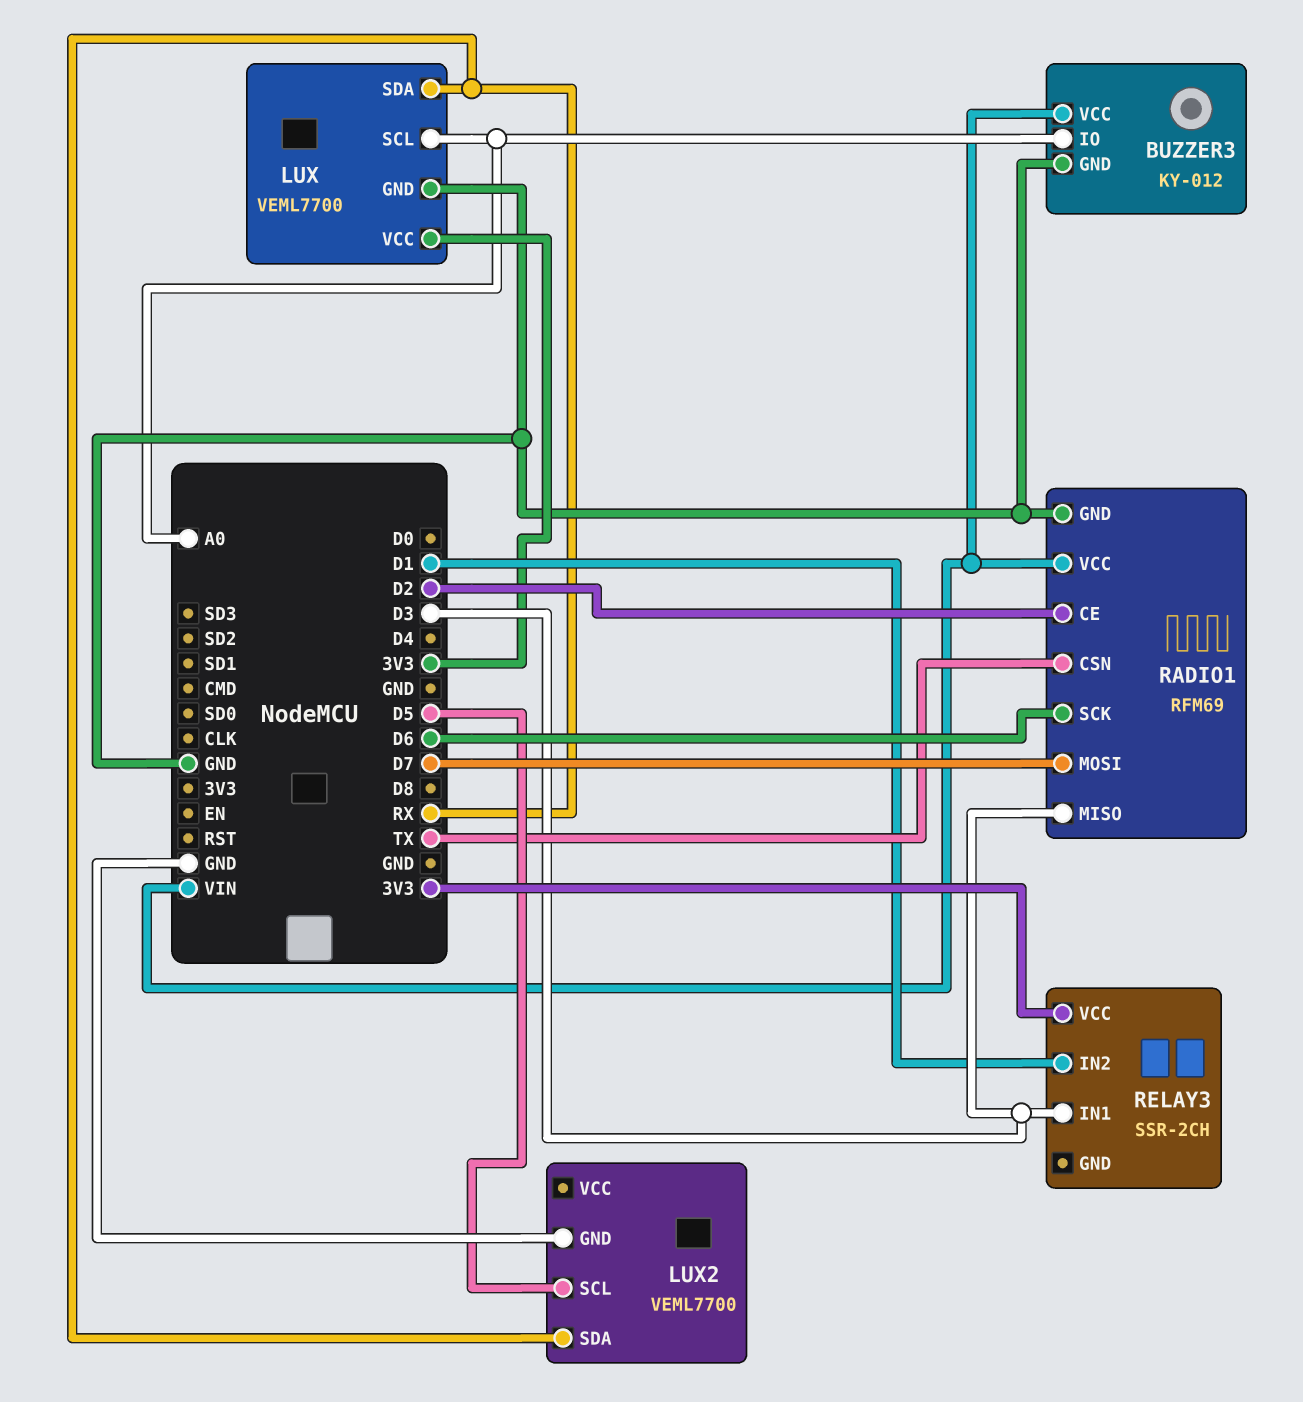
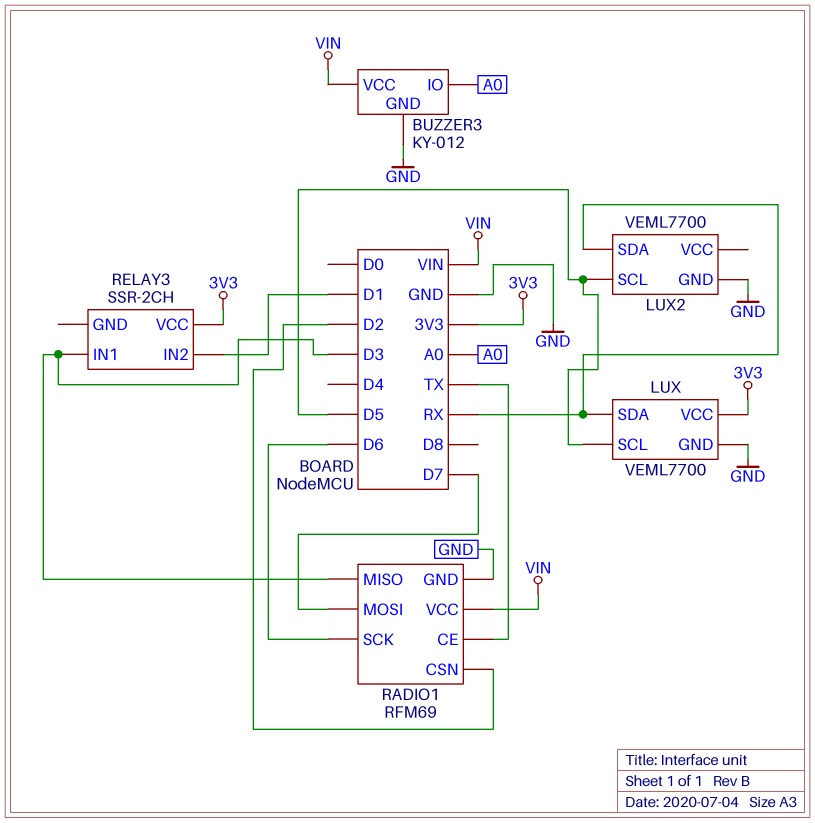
LUX pin SCL: A0 -> D5
RADIO1 pin CE: D2 -> TX
RADIO1 pin CSN: TX -> D2

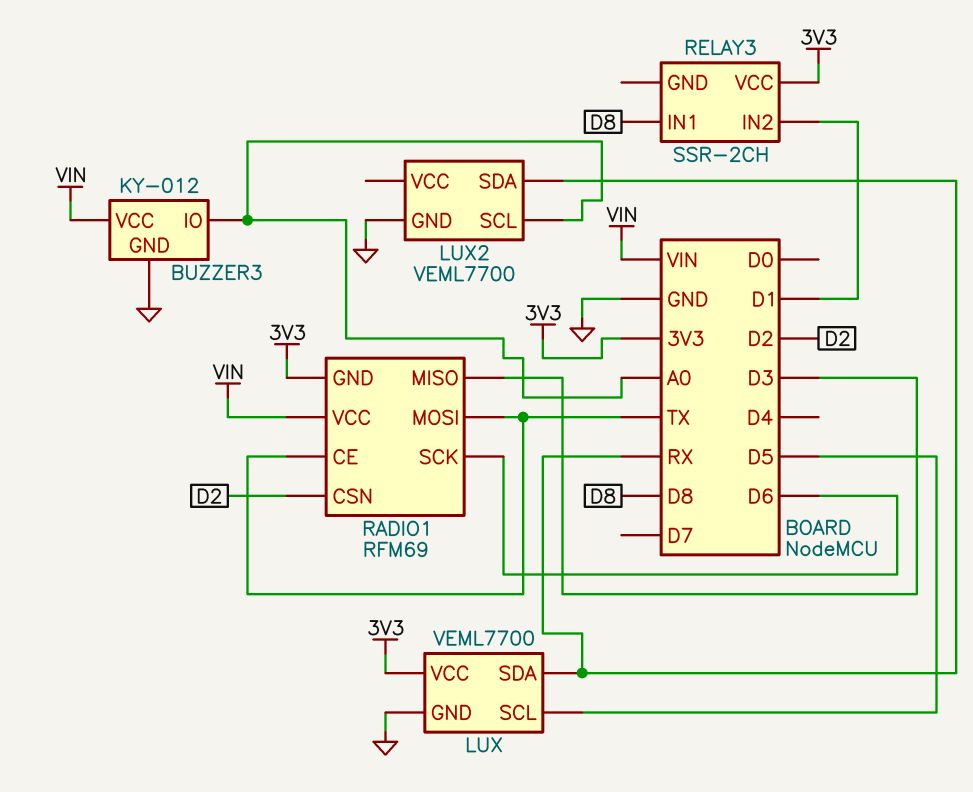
LUX2 pin SCL: D5 -> A0
RADIO1 pin GND: GND -> 3V3
RADIO1 pin MOSI: D7 -> TX
RELAY3 pin IN1: D3 -> D8

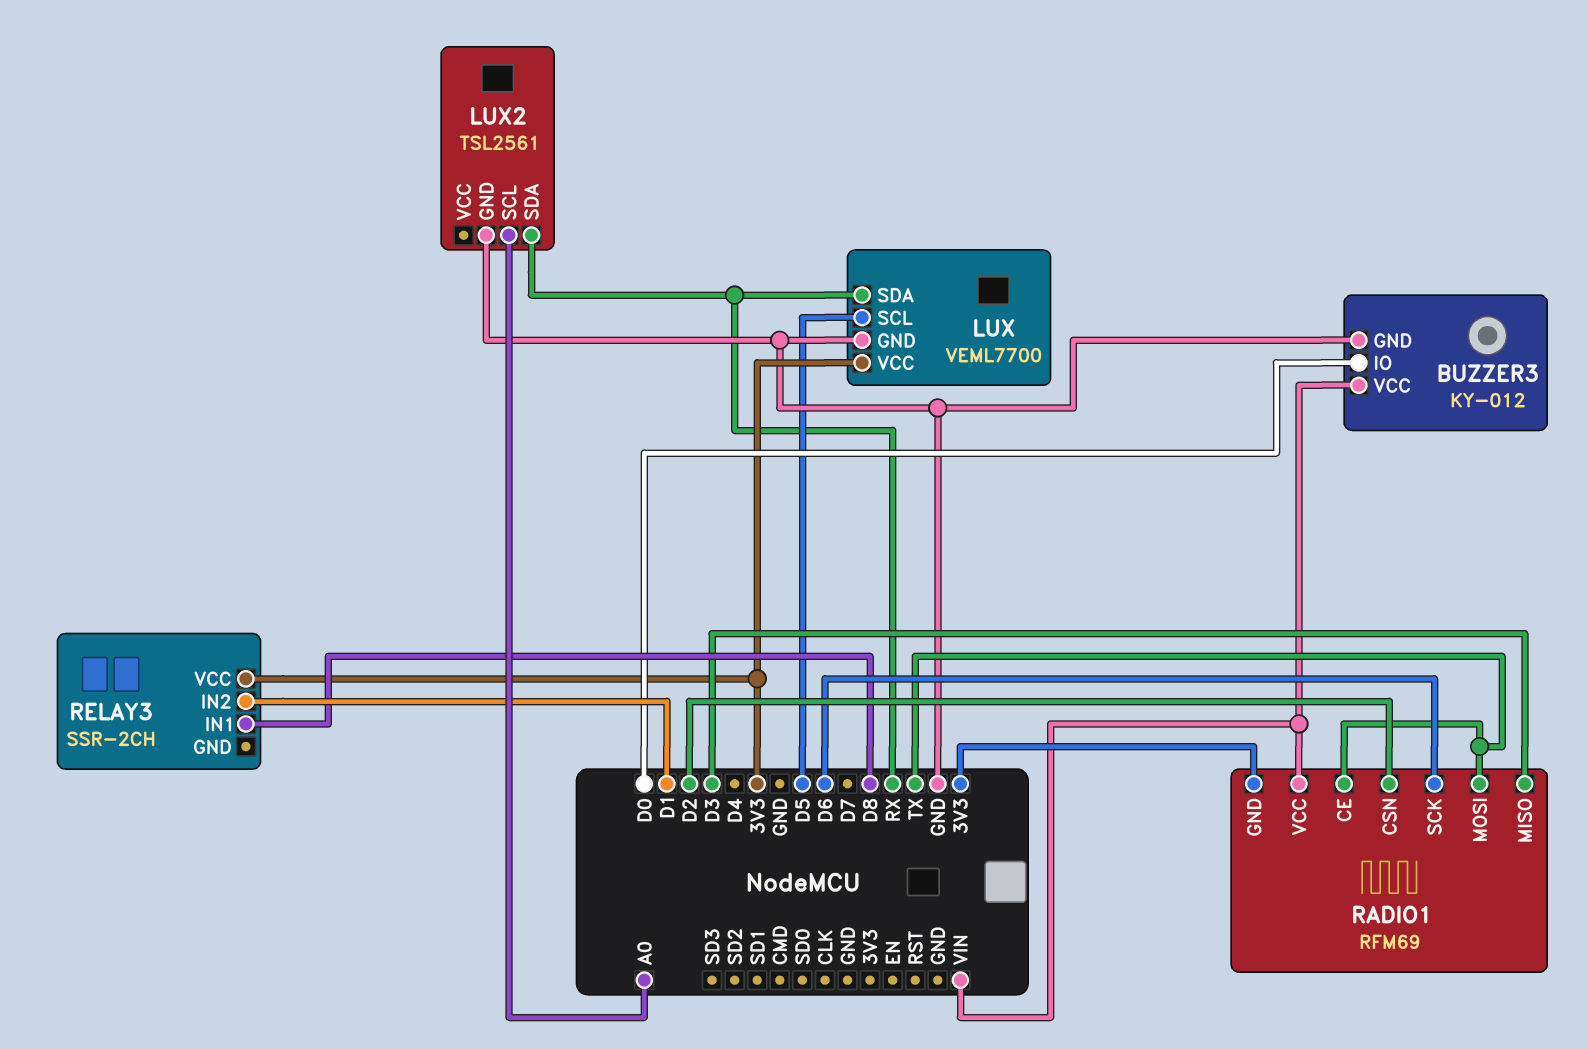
BUZZER3 pin IO: A0 -> D0
LUX2: VEML7700 -> TSL2561

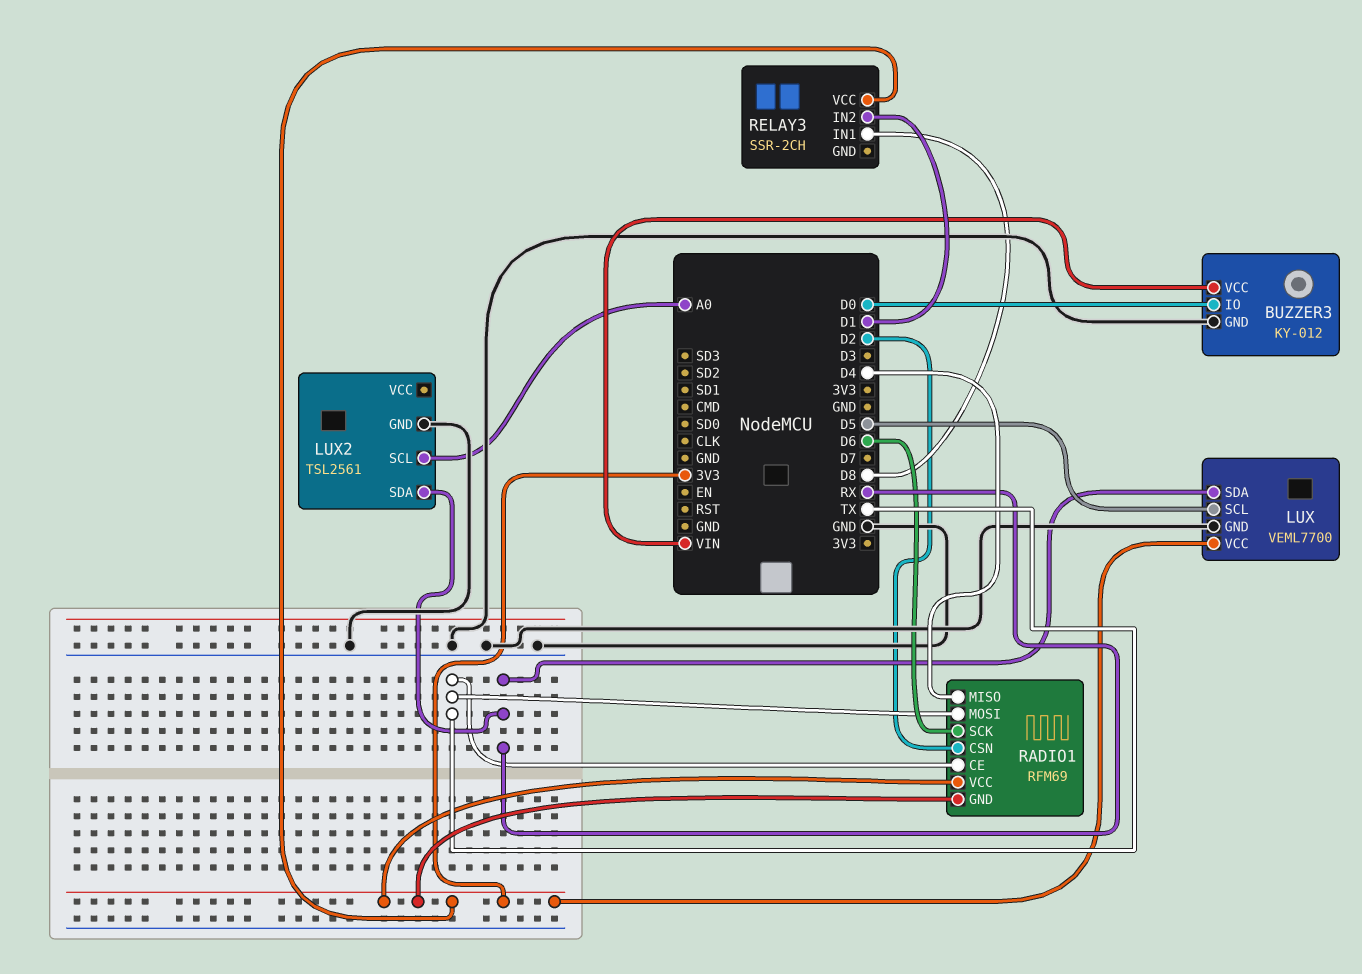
RADIO1 pin MISO: D3 -> D4
RADIO1 pin VCC: VIN -> 3V3

